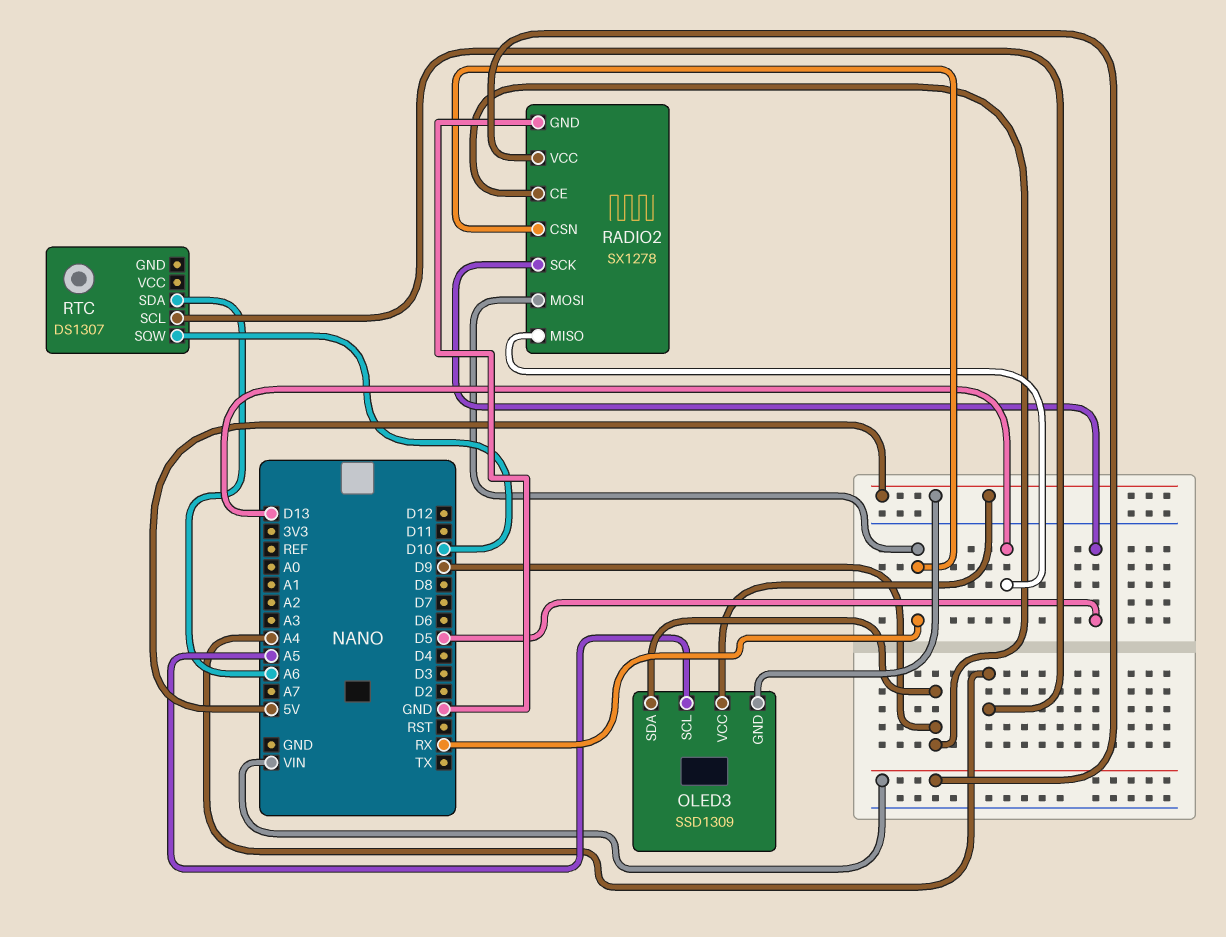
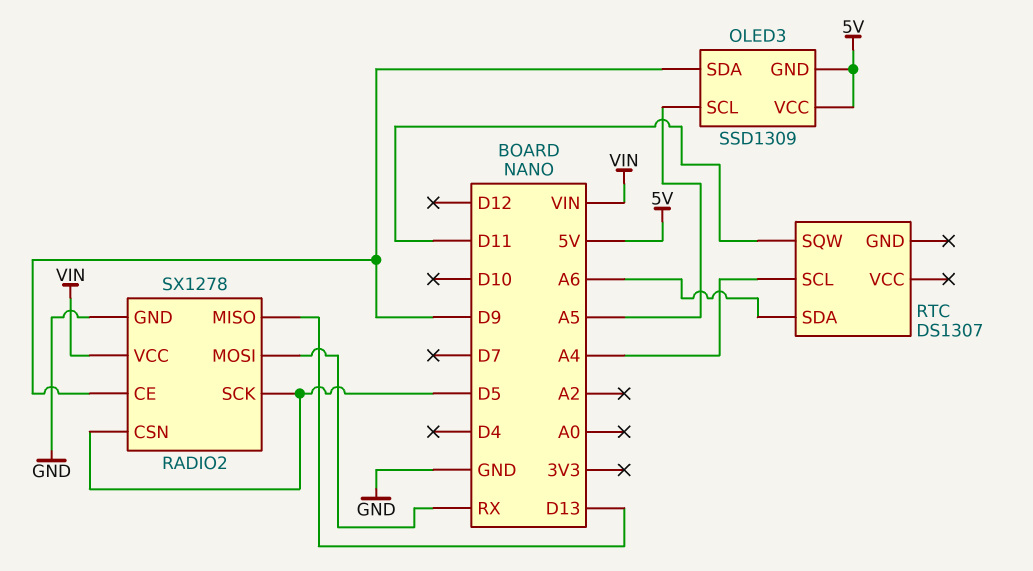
RADIO2 pin CSN: RX -> D5
RTC pin SQW: D10 -> D11

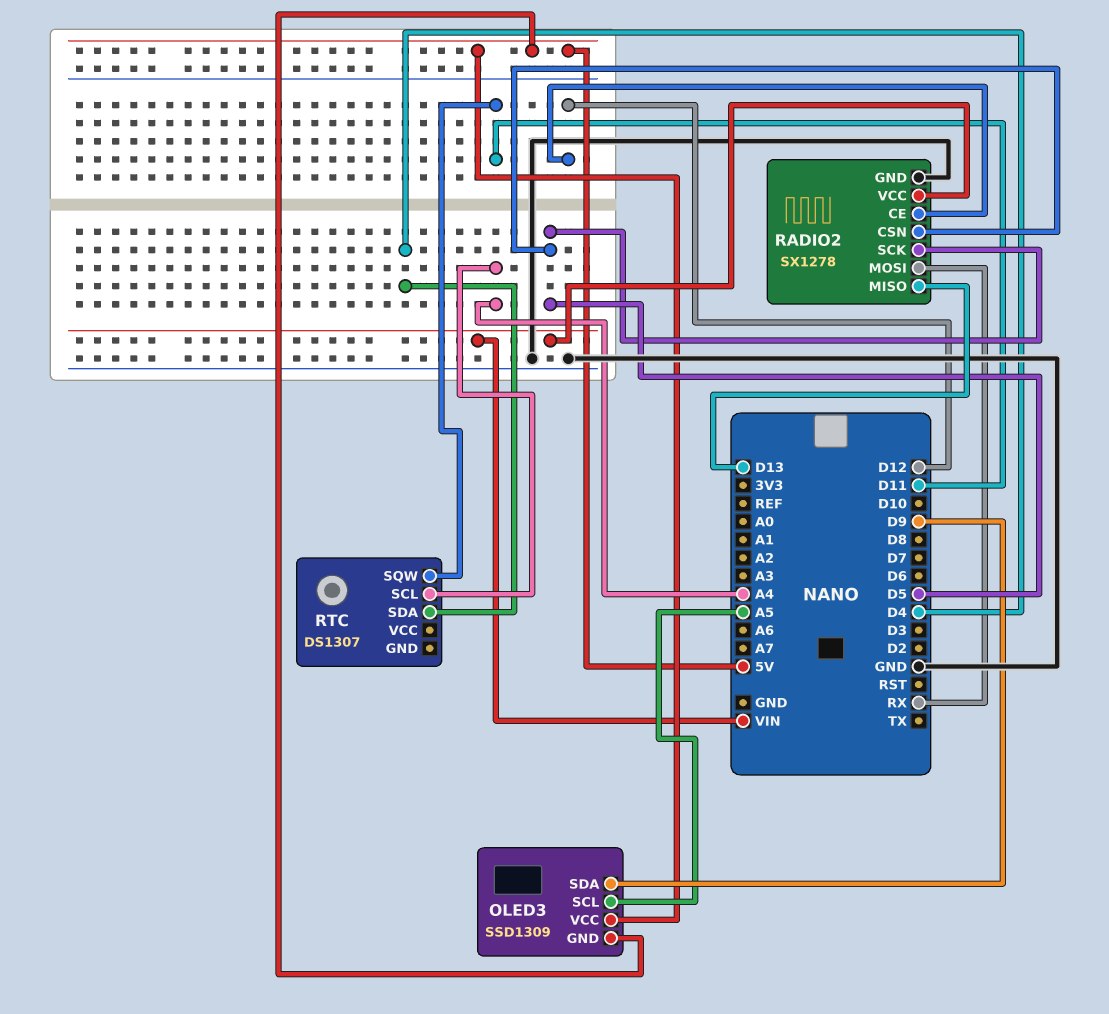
RADIO2 pin CE: D9 -> D12
RTC pin SDA: A6 -> D4

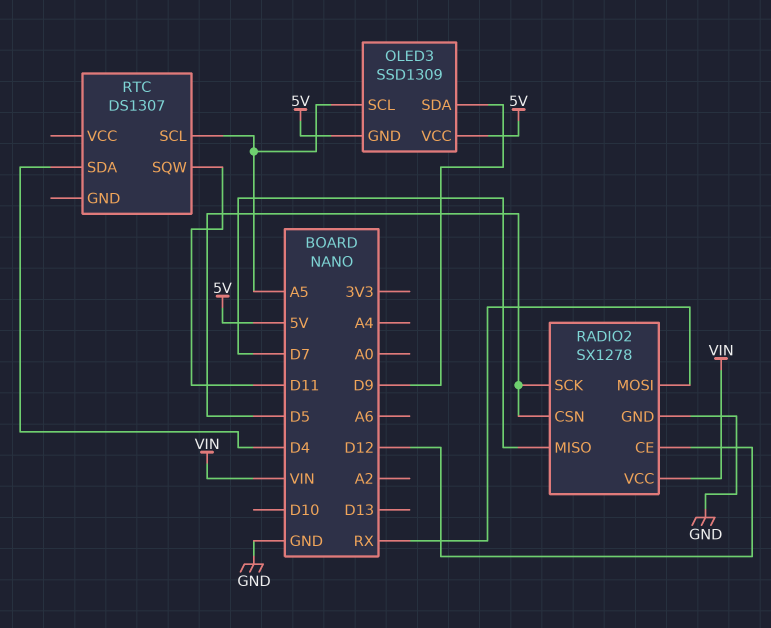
RADIO2 pin MISO: D13 -> D7
RTC pin SCL: A4 -> A5

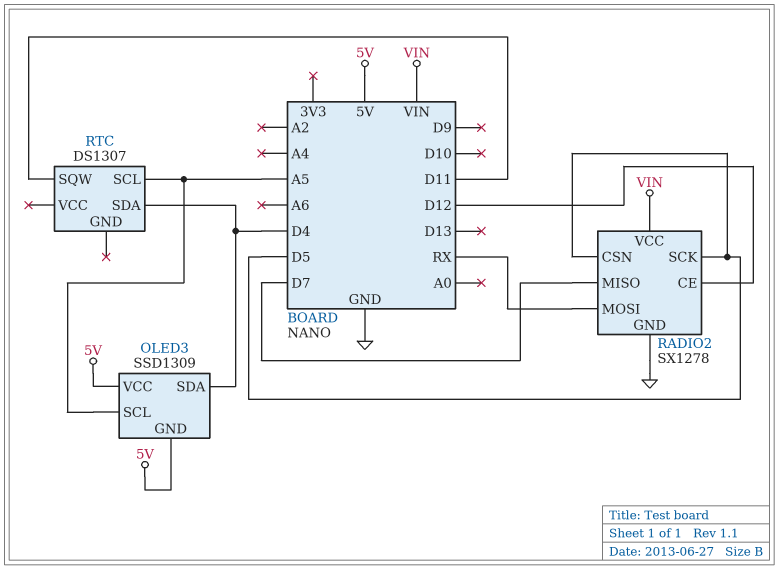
OLED3 pin SDA: D9 -> D4

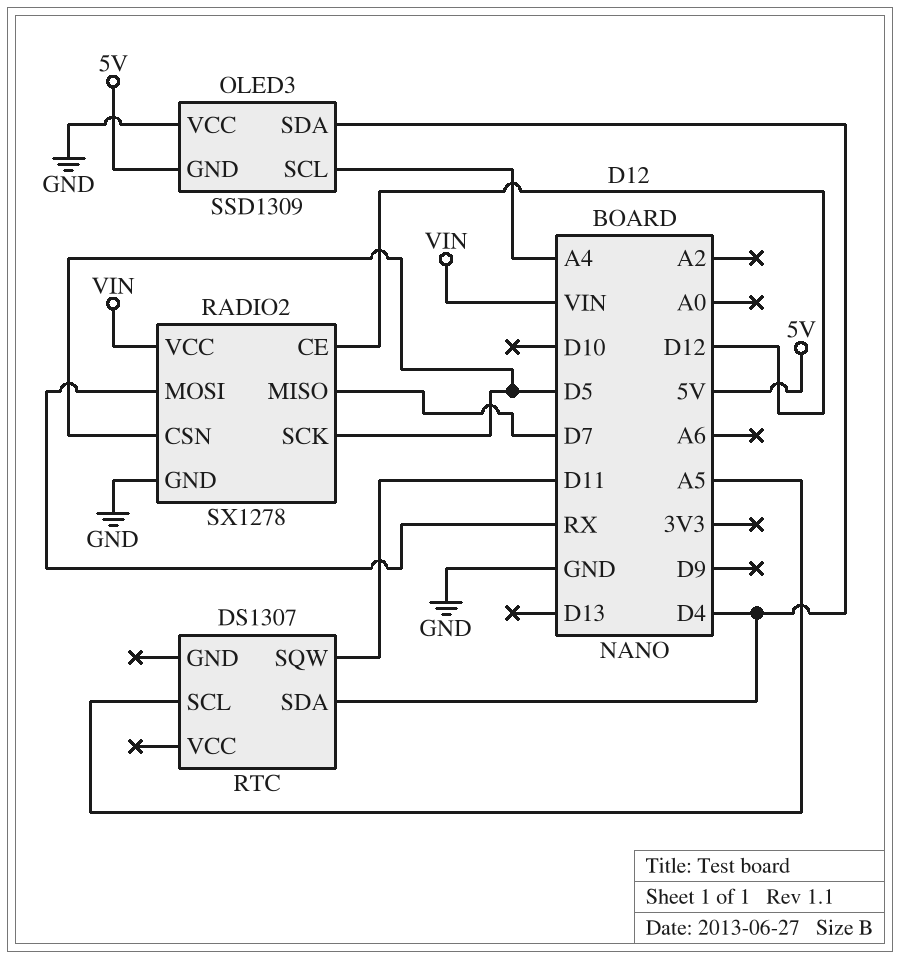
OLED3 pin SCL: A5 -> A4
OLED3 pin VCC: 5V -> GND

